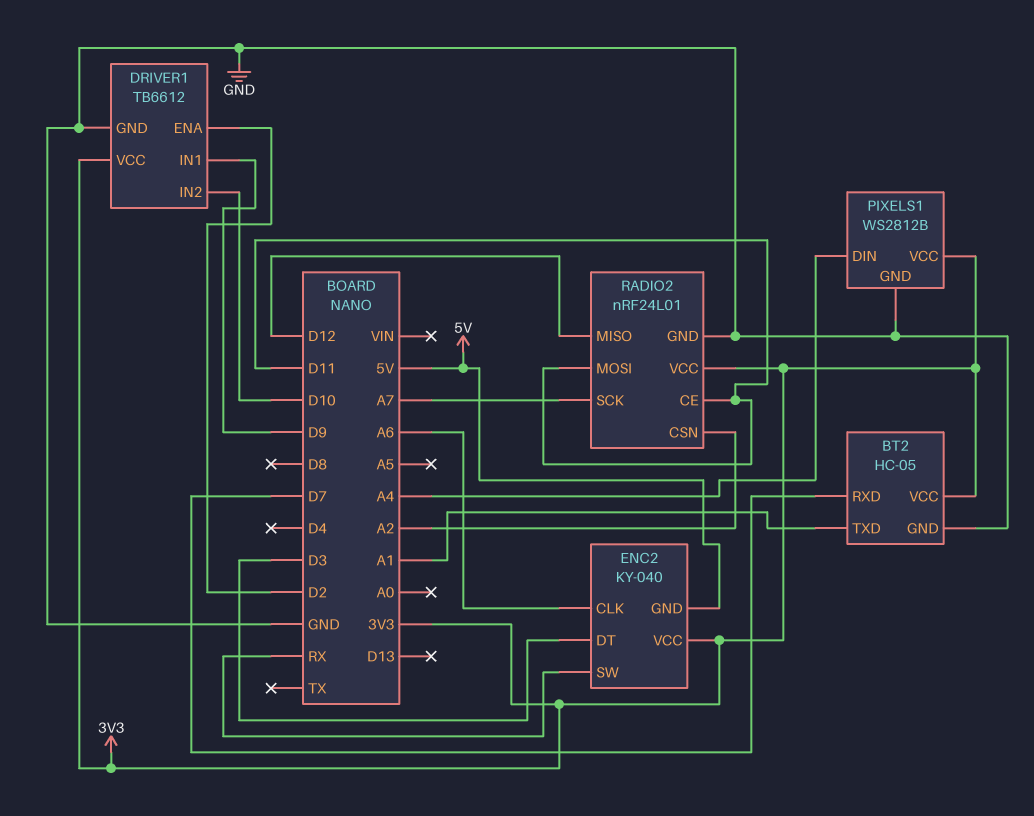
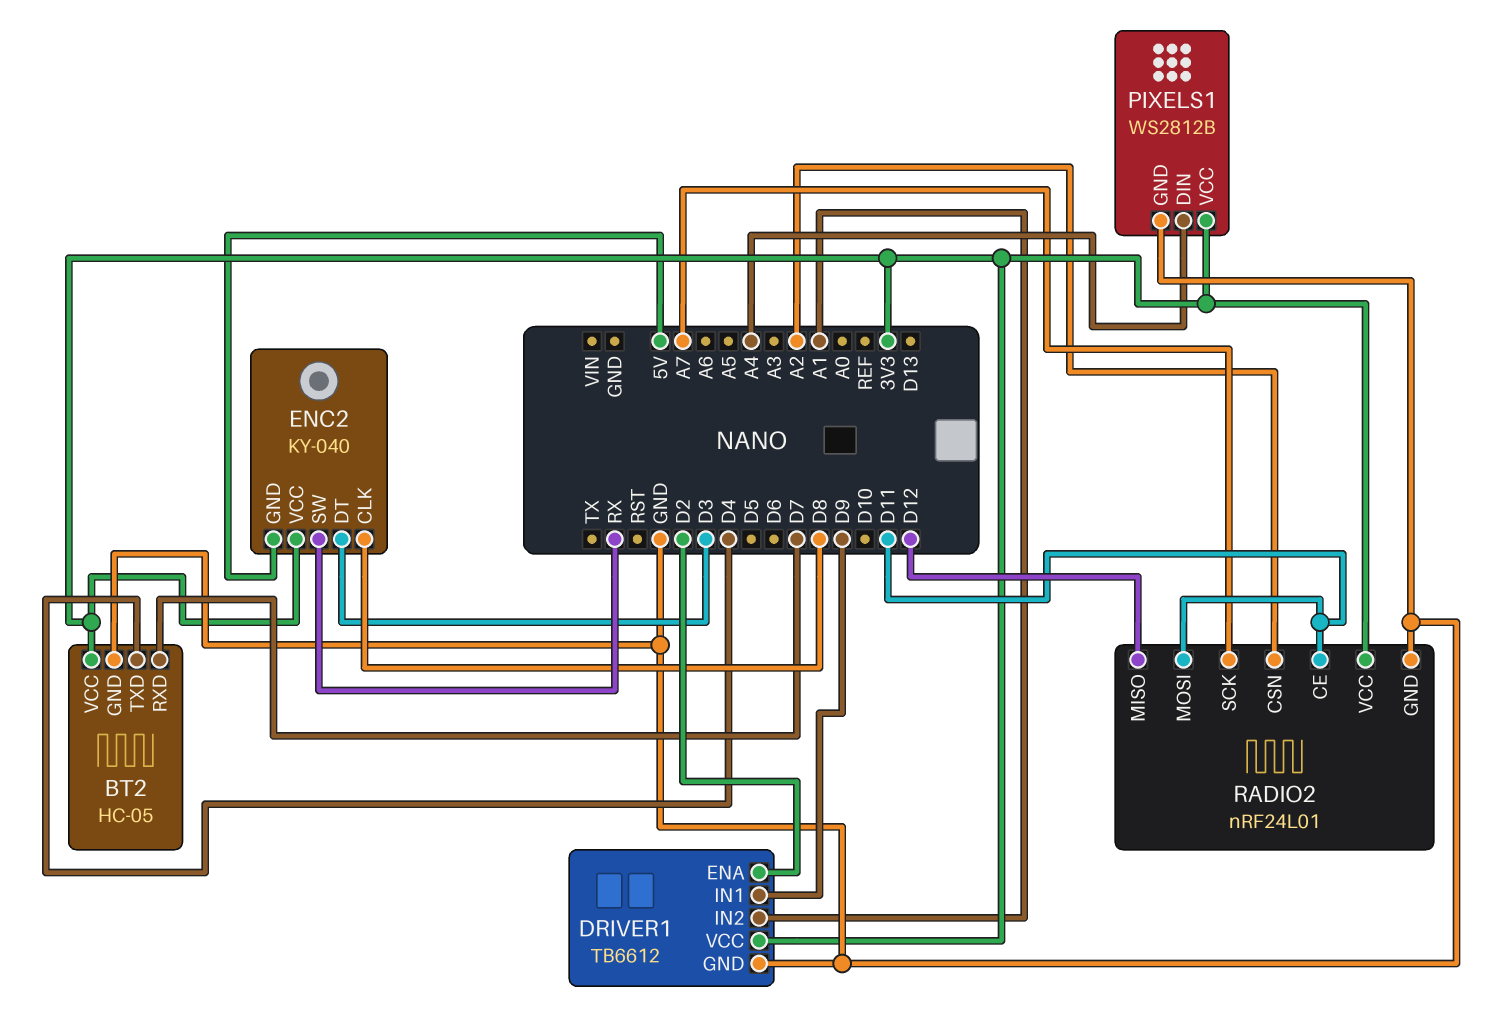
BT2 pin TXD: A1 -> D4
DRIVER1 pin IN2: D10 -> A1
ENC2 pin CLK: A6 -> D8

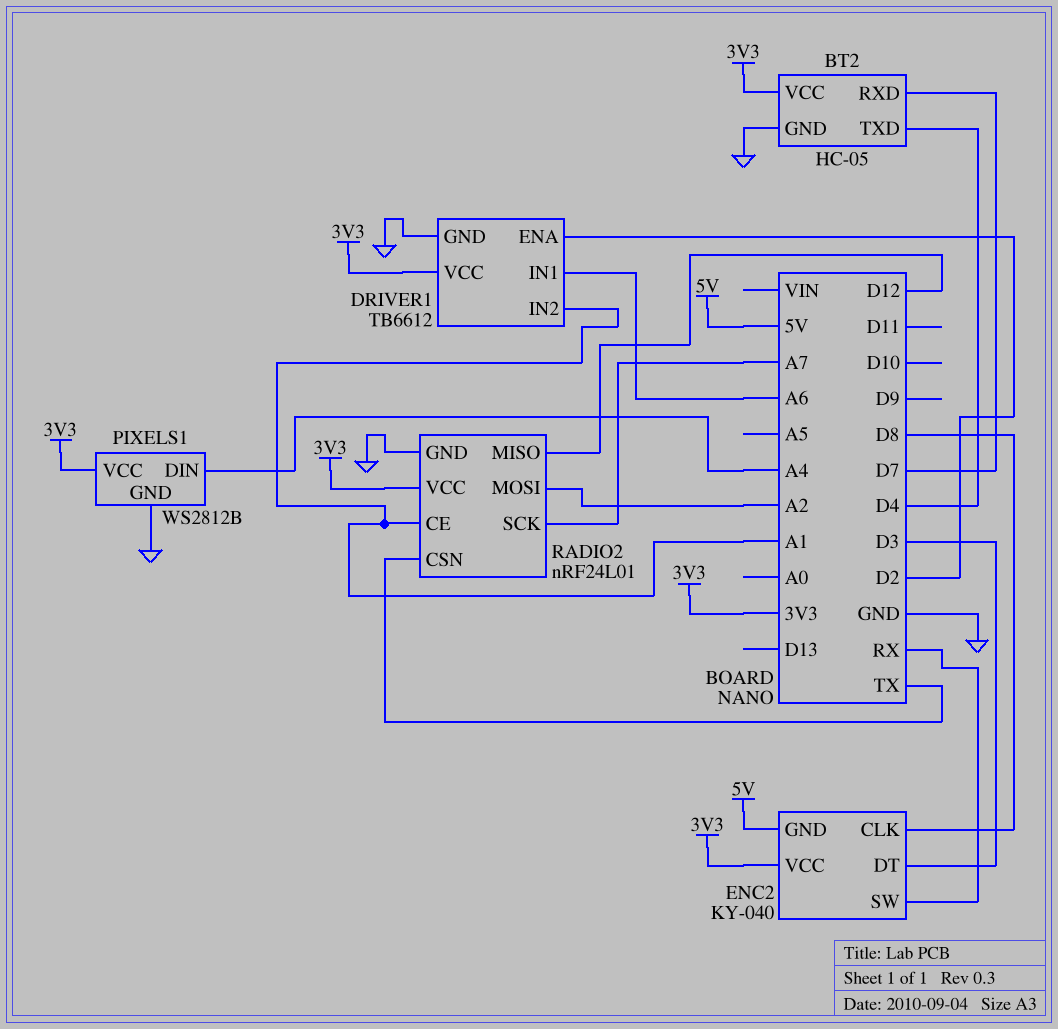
DRIVER1 pin IN1: D9 -> A6
RADIO2 pin CE: D11 -> A1
RADIO2 pin CSN: A2 -> TX
RADIO2 pin MOSI: D11 -> A2

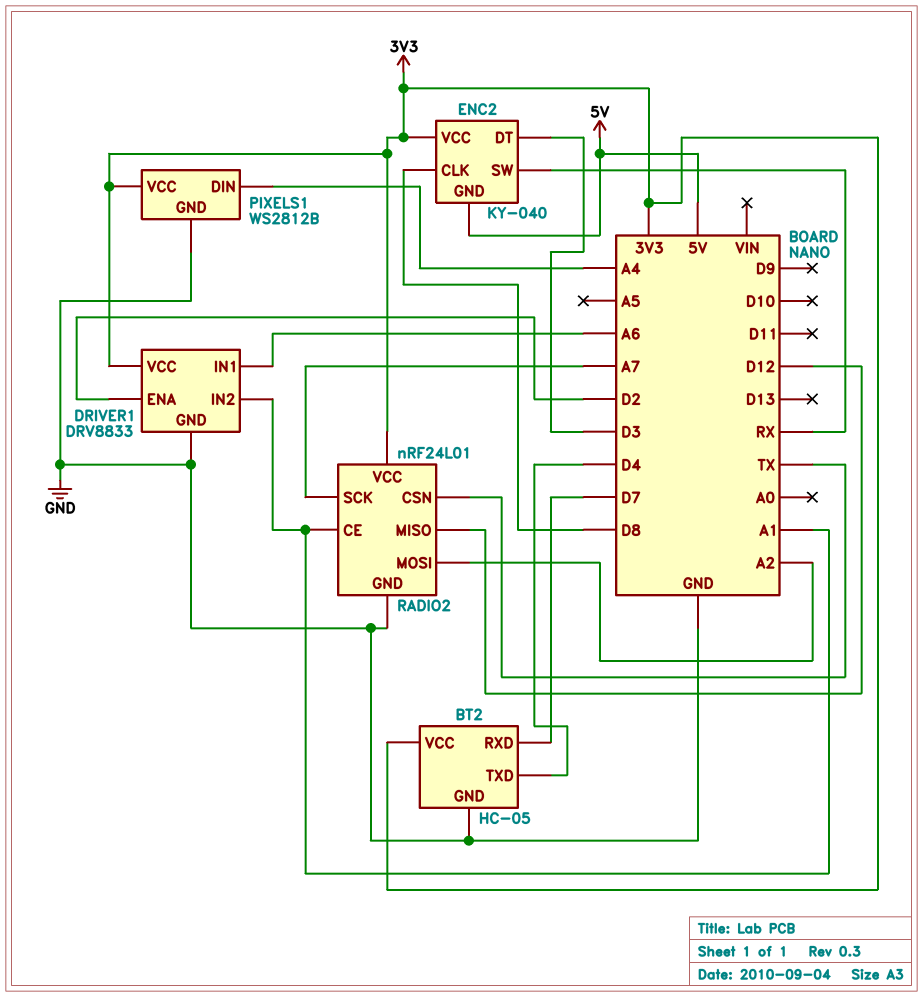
DRIVER1: TB6612 -> DRV8833

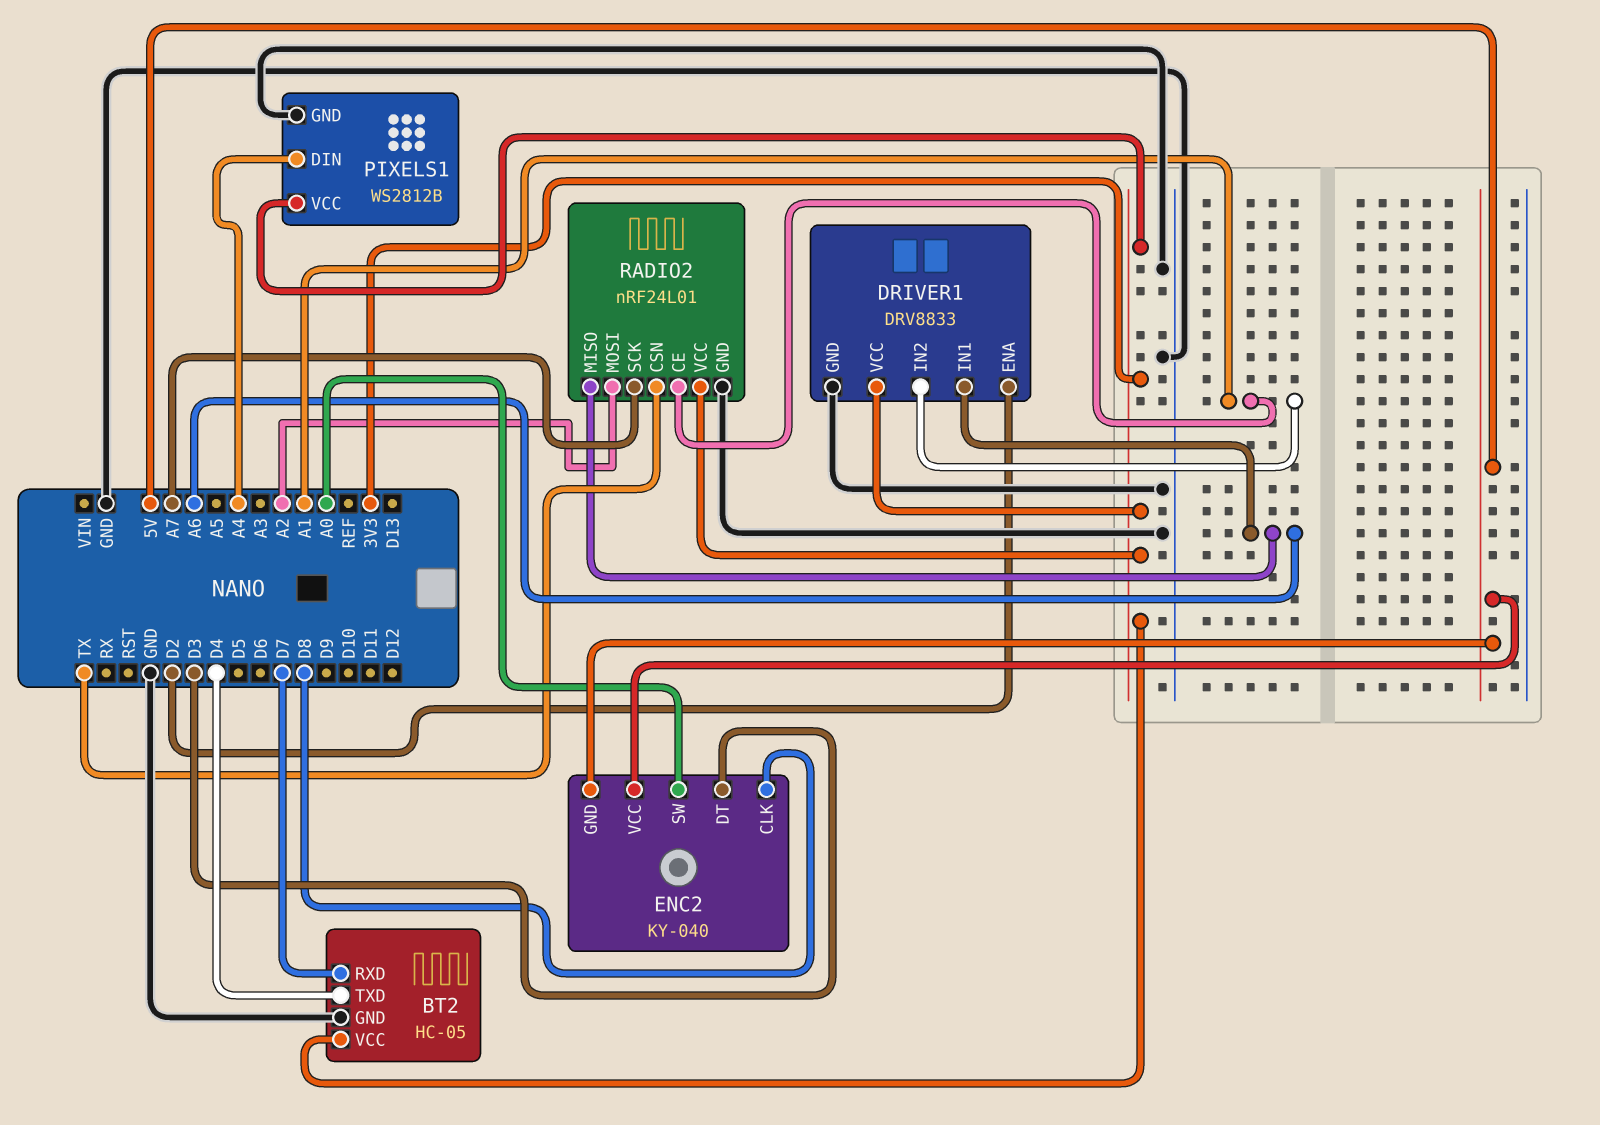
ENC2 pin SW: RX -> A0
ENC2 pin VCC: 3V3 -> 5V
RADIO2 pin MISO: D12 -> A6

